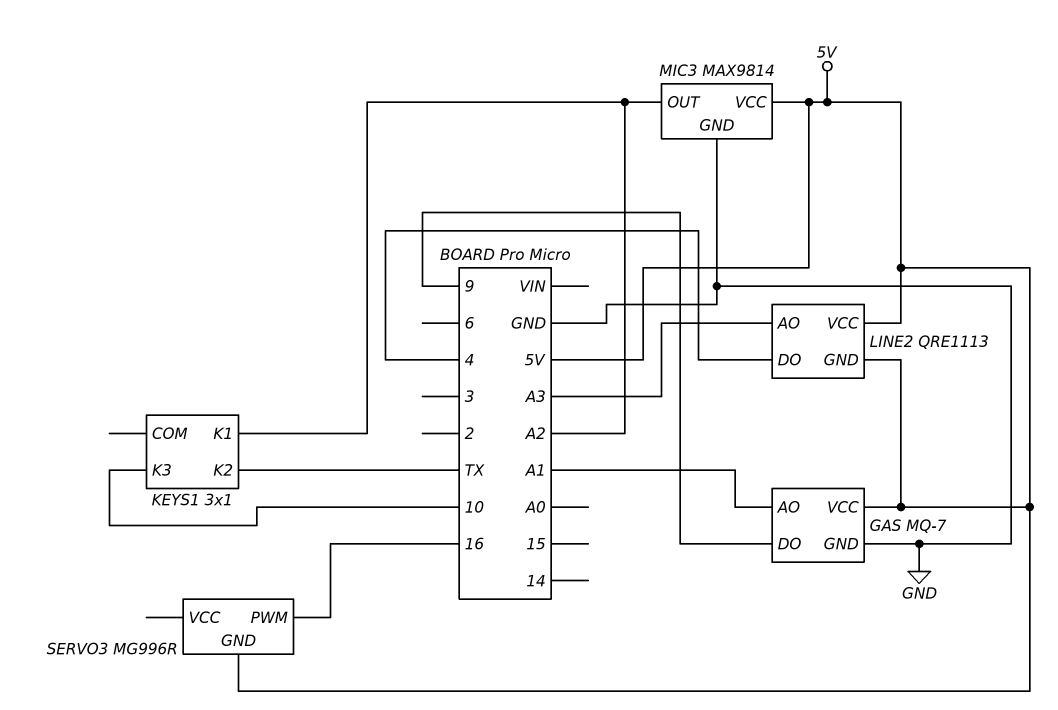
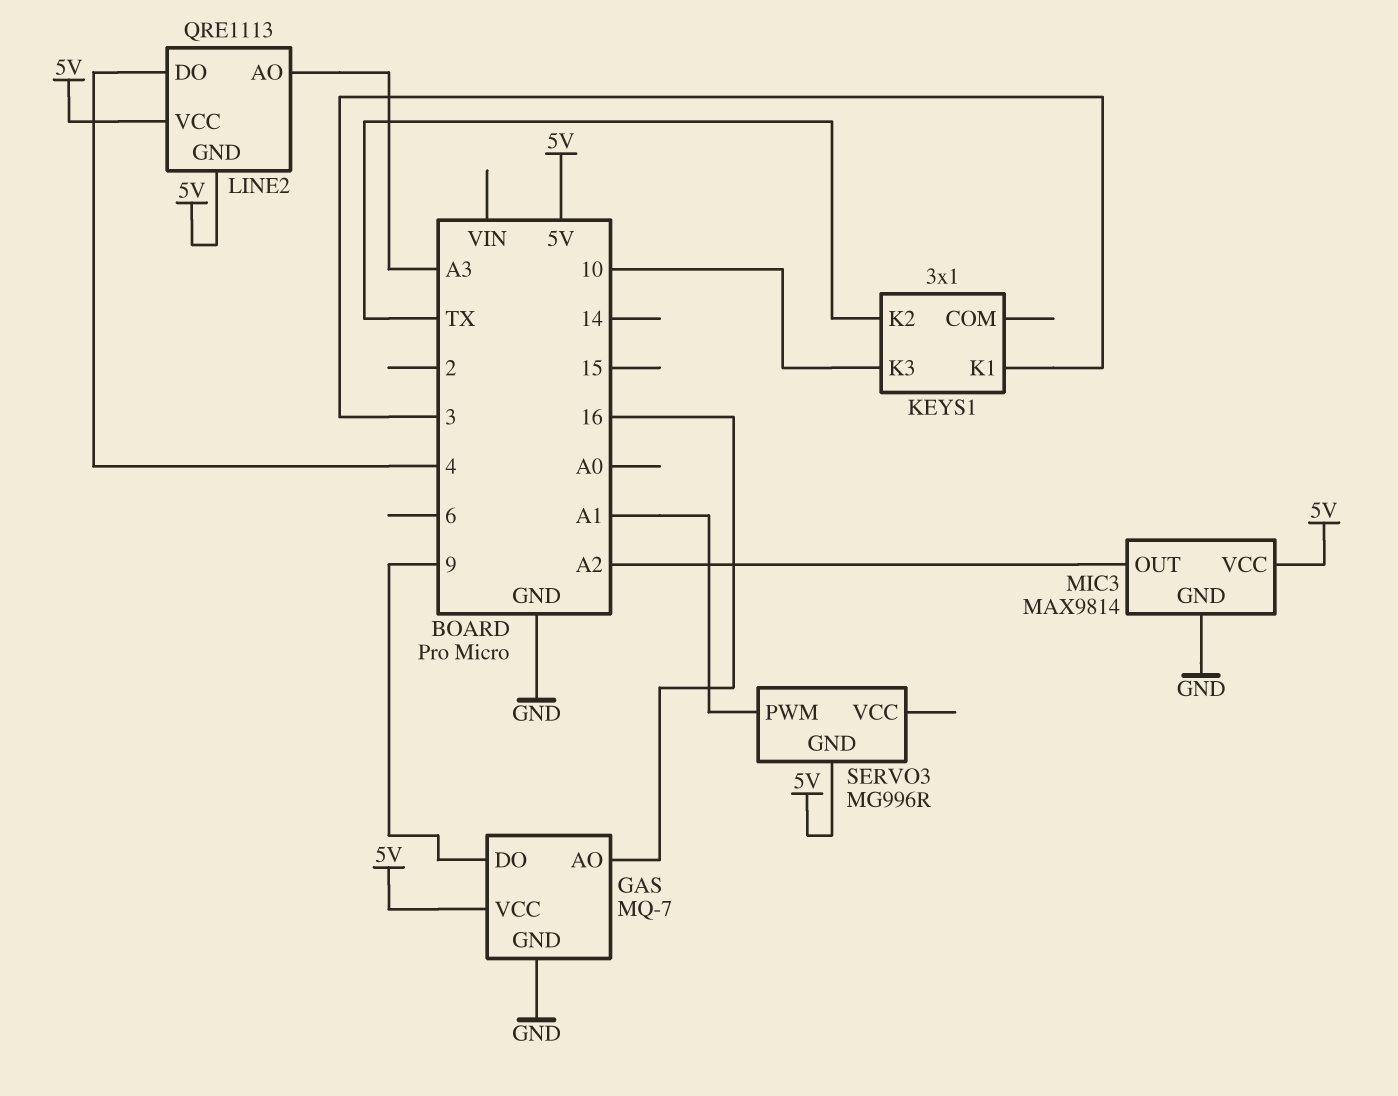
GAS pin AO: A1 -> 16
KEYS1 pin K1: A2 -> 3
SERVO3 pin PWM: 16 -> A1

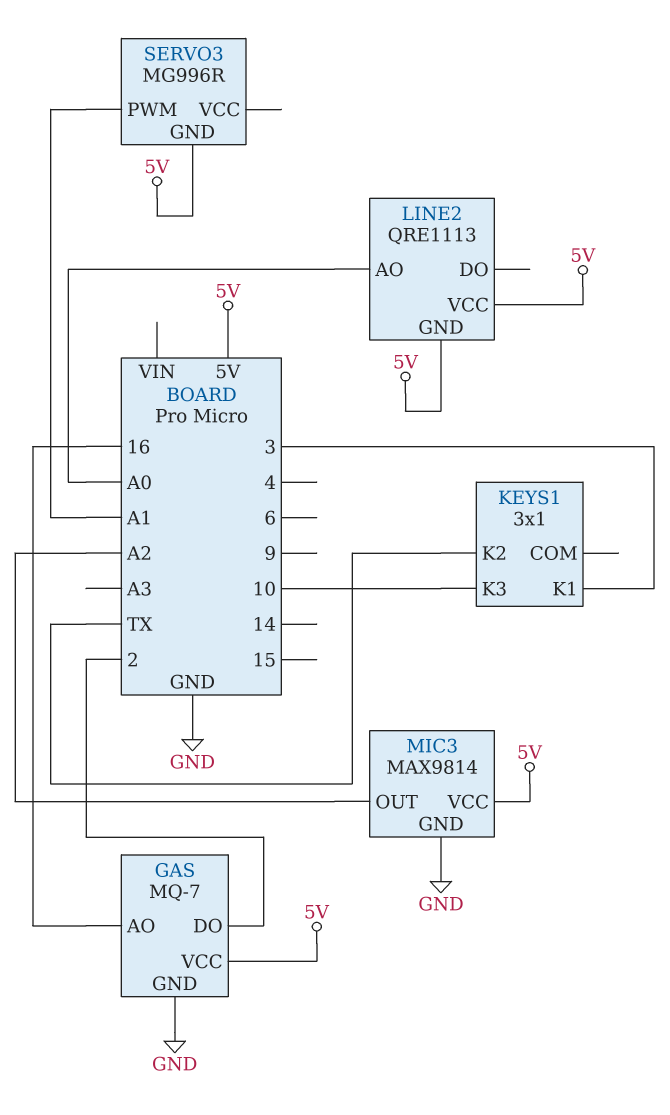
GAS pin DO: 9 -> 2
LINE2 pin AO: A3 -> A0
LINE2 pin DO: 4 -> none

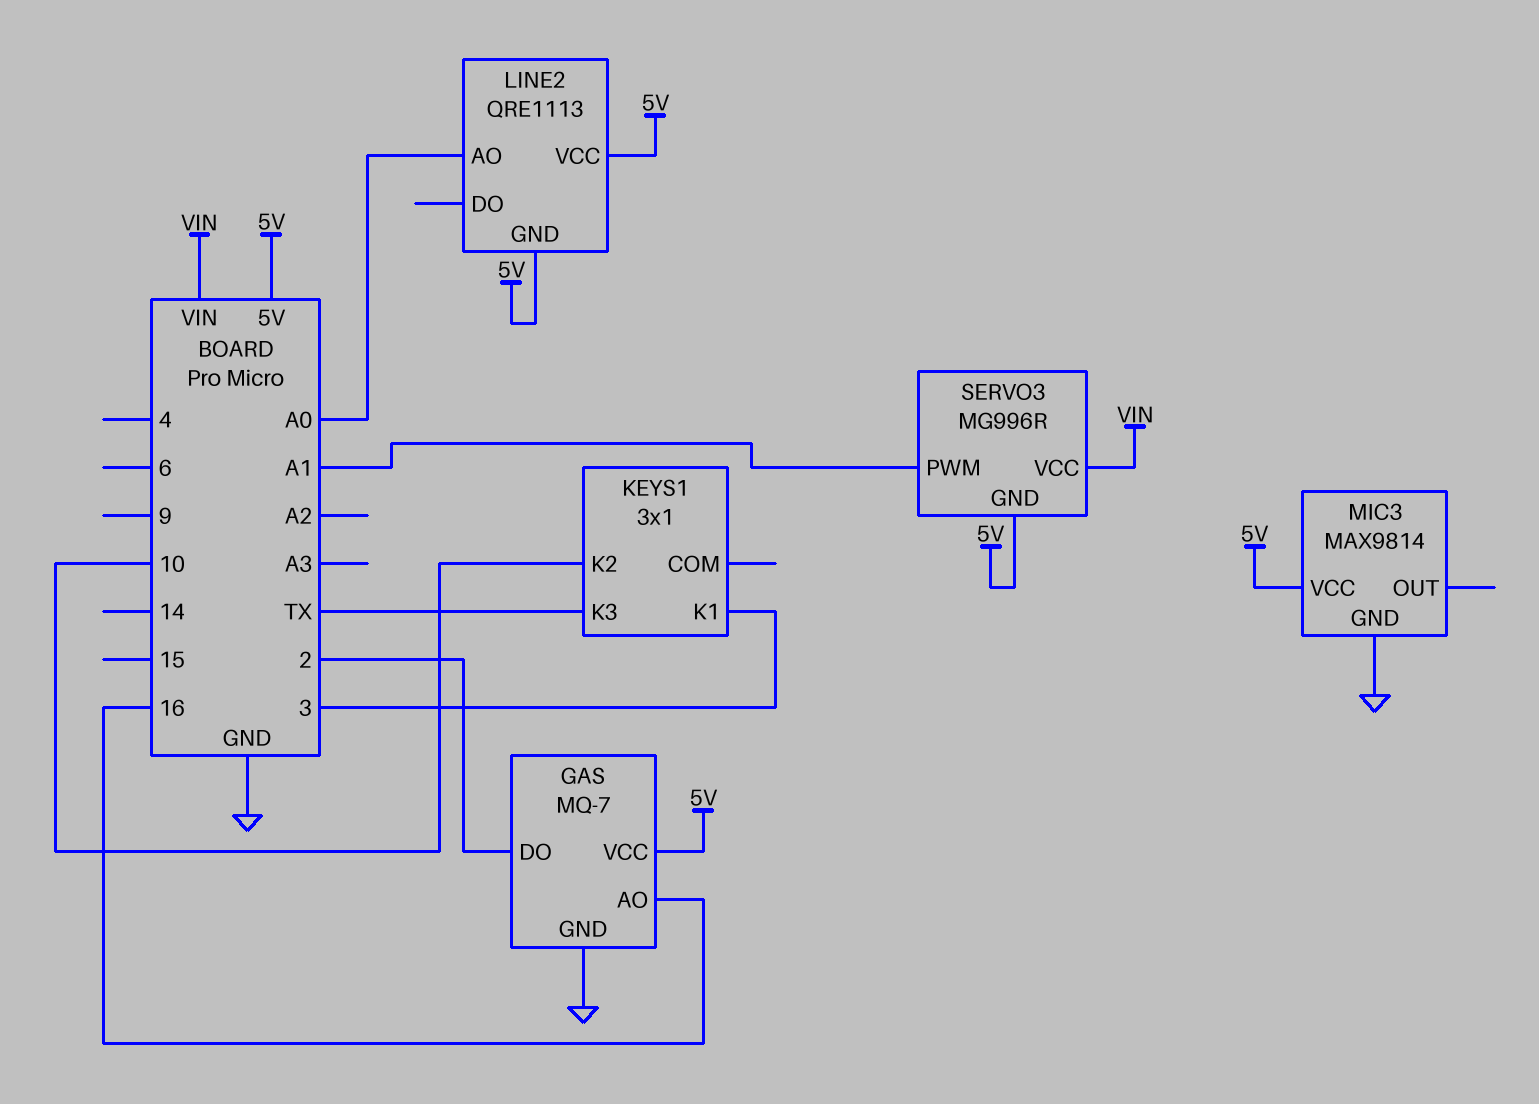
KEYS1 pin K2: TX -> 10
KEYS1 pin K3: 10 -> TX
MIC3 pin OUT: A2 -> none
SERVO3 pin VCC: none -> VIN

